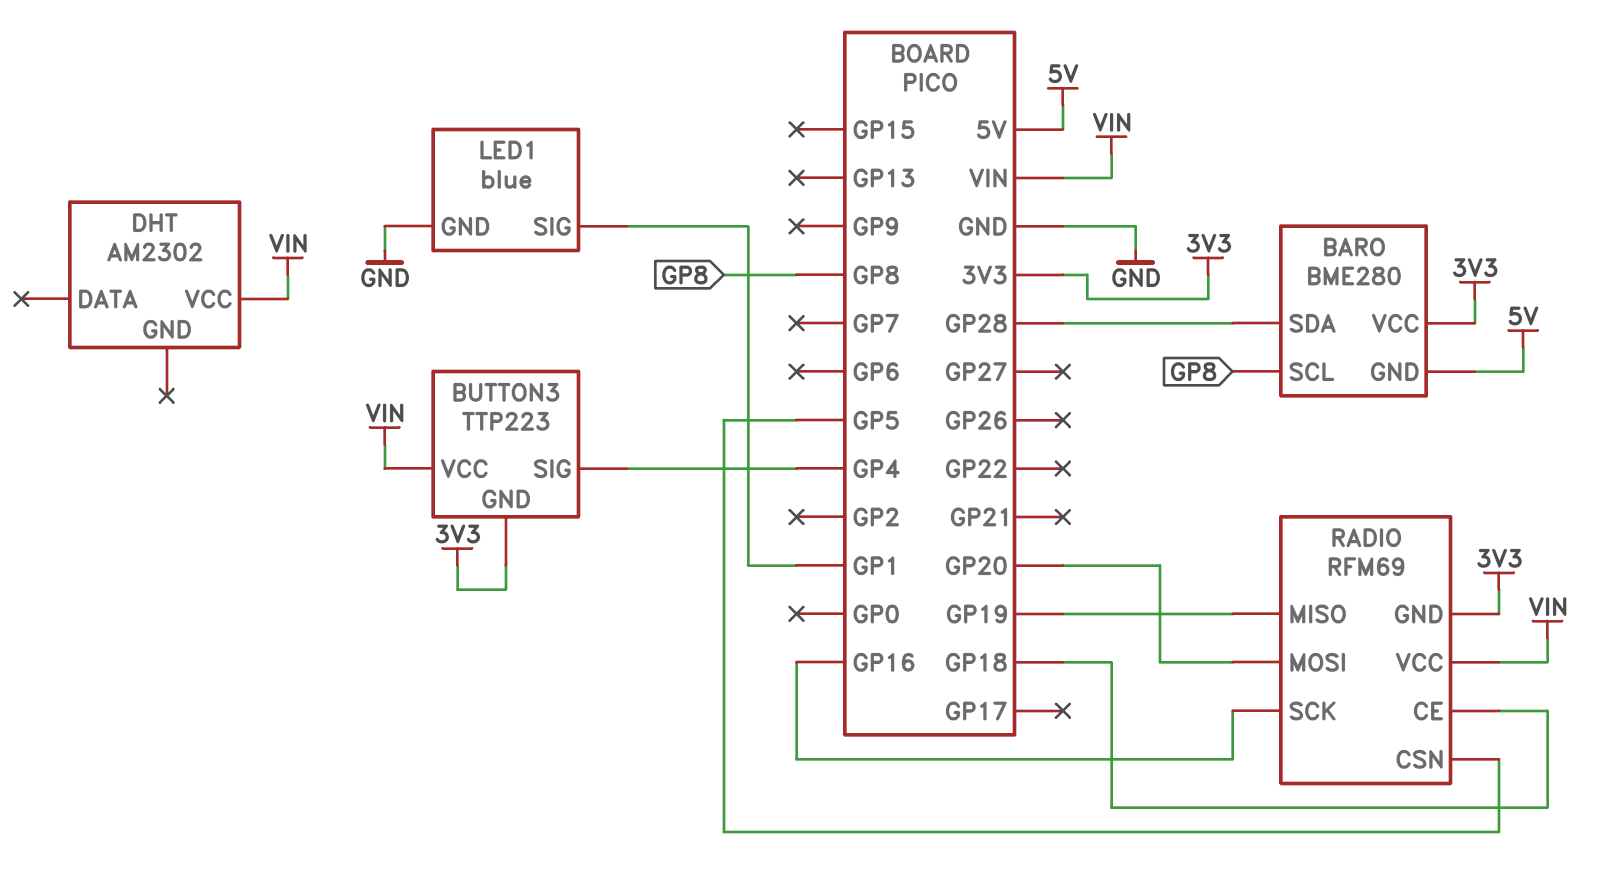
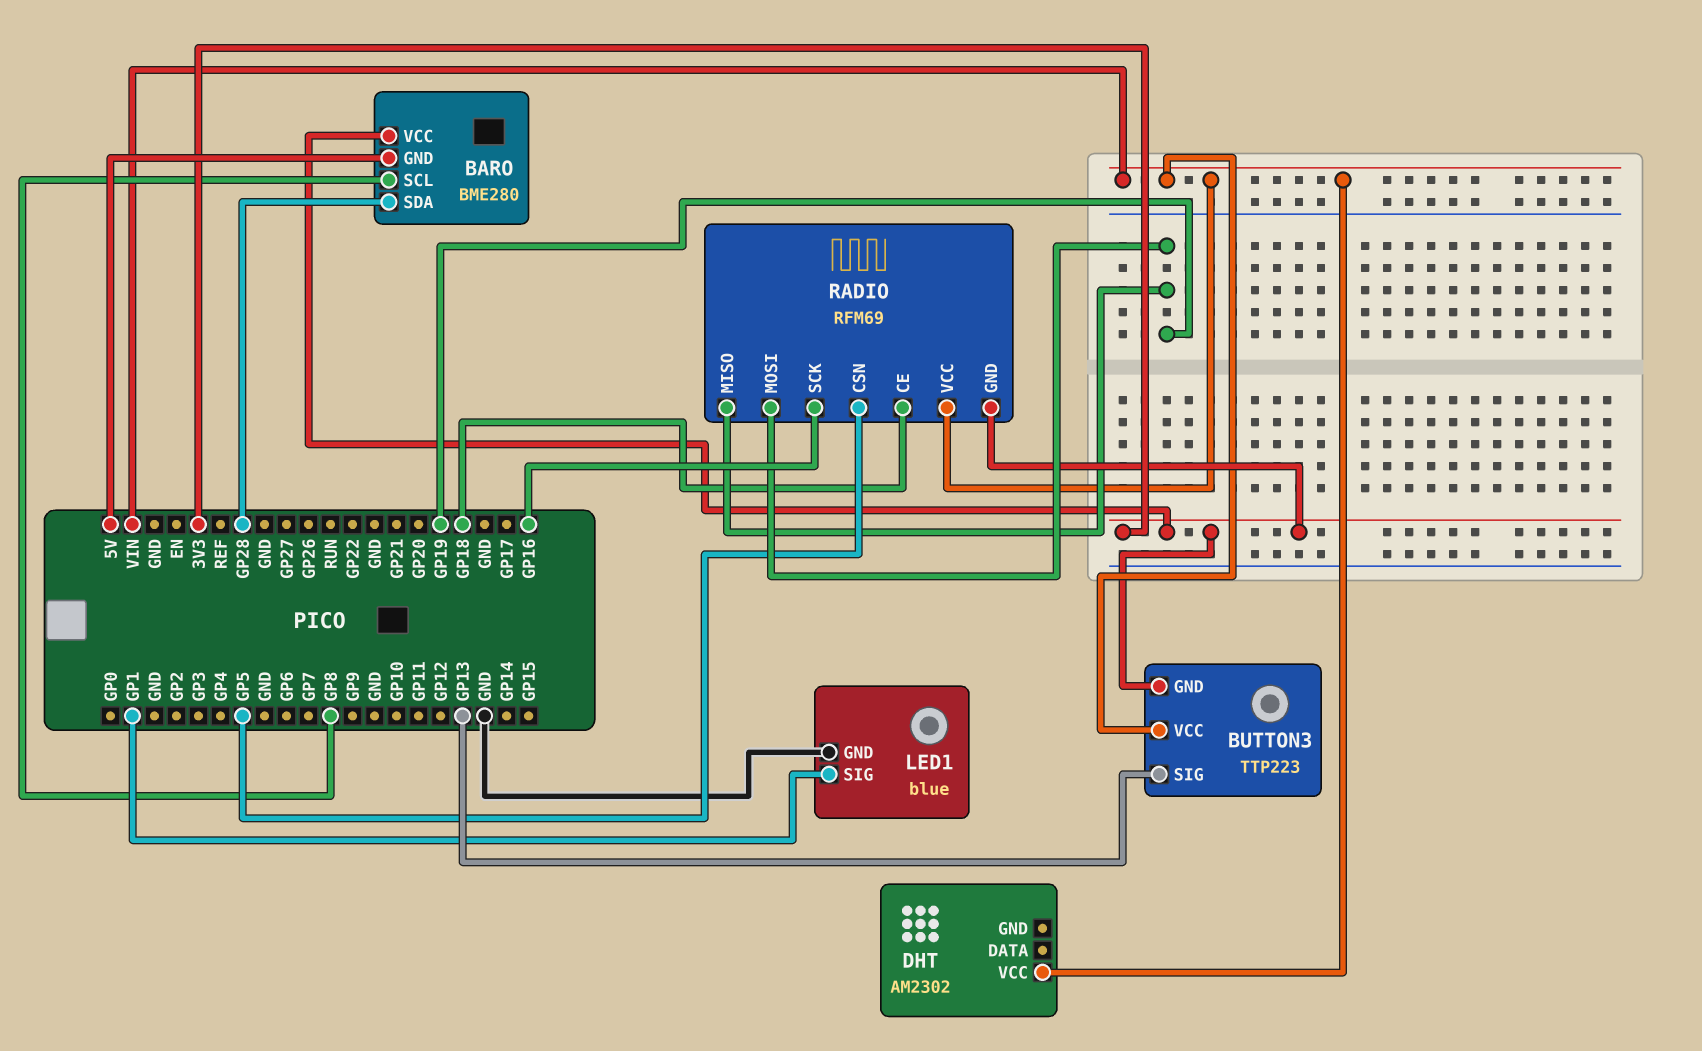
BUTTON3 pin SIG: GP4 -> GP13
RADIO pin MOSI: GP20 -> GP19

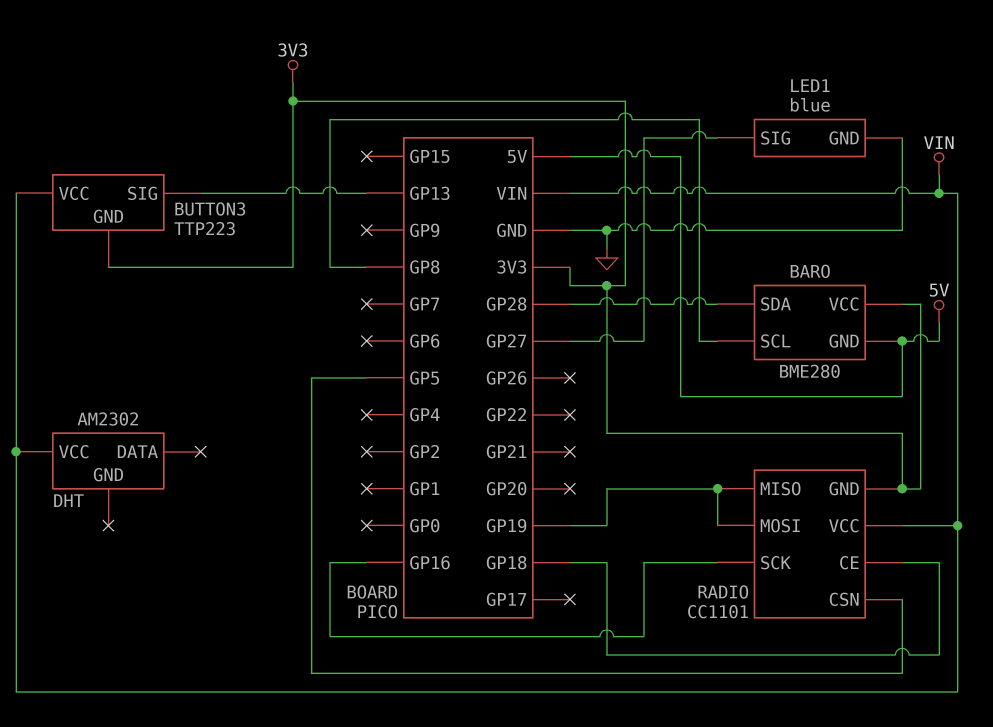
LED1 pin SIG: GP1 -> GP27
RADIO: RFM69 -> CC1101

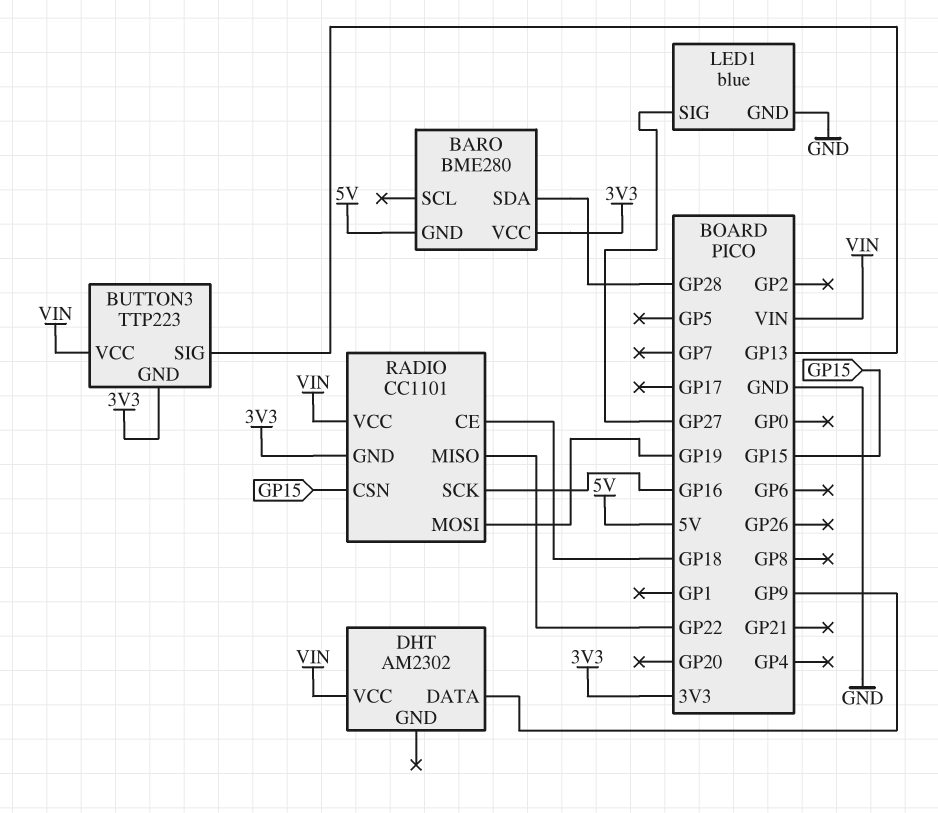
BARO pin SCL: GP8 -> none
DHT pin DATA: none -> GP9
RADIO pin CSN: GP5 -> GP15
RADIO pin MISO: GP19 -> GP22

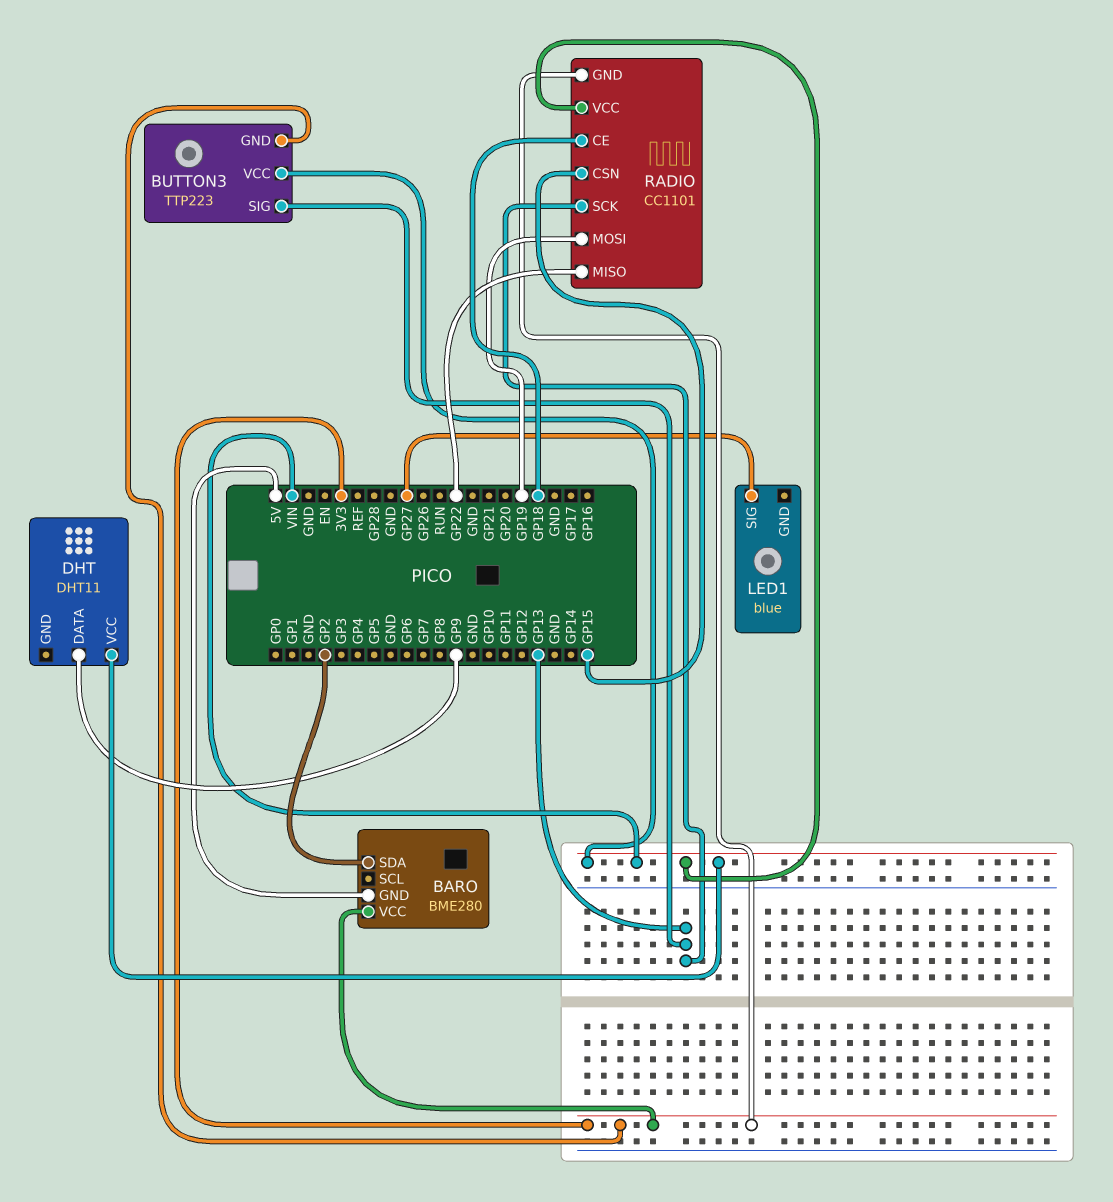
BARO pin SDA: GP28 -> GP2
DHT: AM2302 -> DHT11
LED1 pin GND: GND -> none
RADIO pin SCK: GP16 -> GP13

